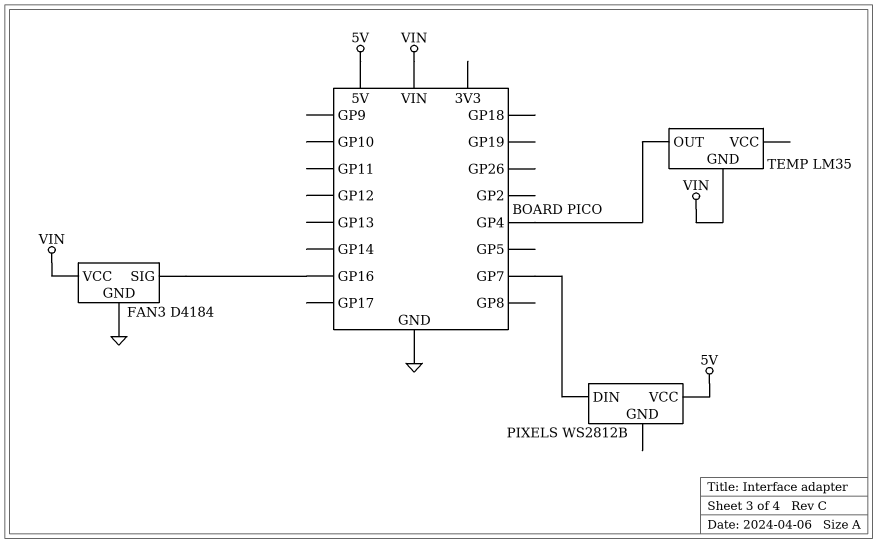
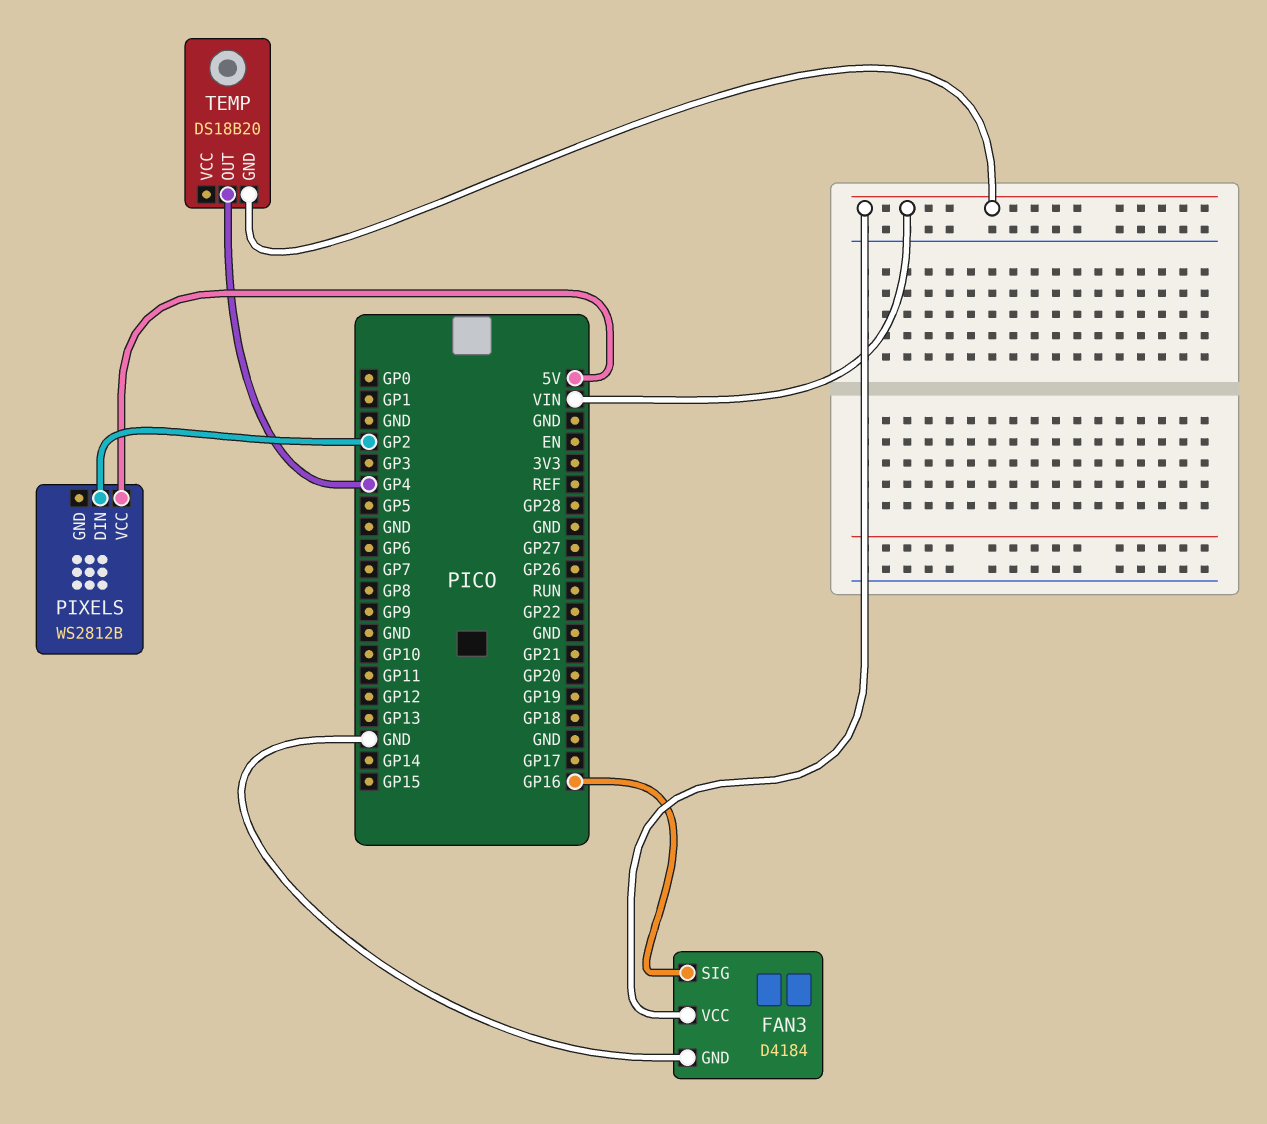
PIXELS pin DIN: GP7 -> GP2
TEMP: LM35 -> DS18B20

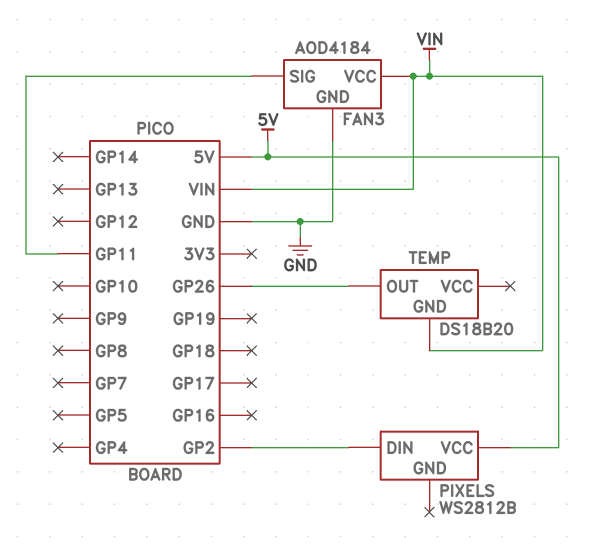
FAN3: D4184 -> AOD4184
FAN3 pin SIG: GP16 -> GP11
TEMP pin OUT: GP4 -> GP26

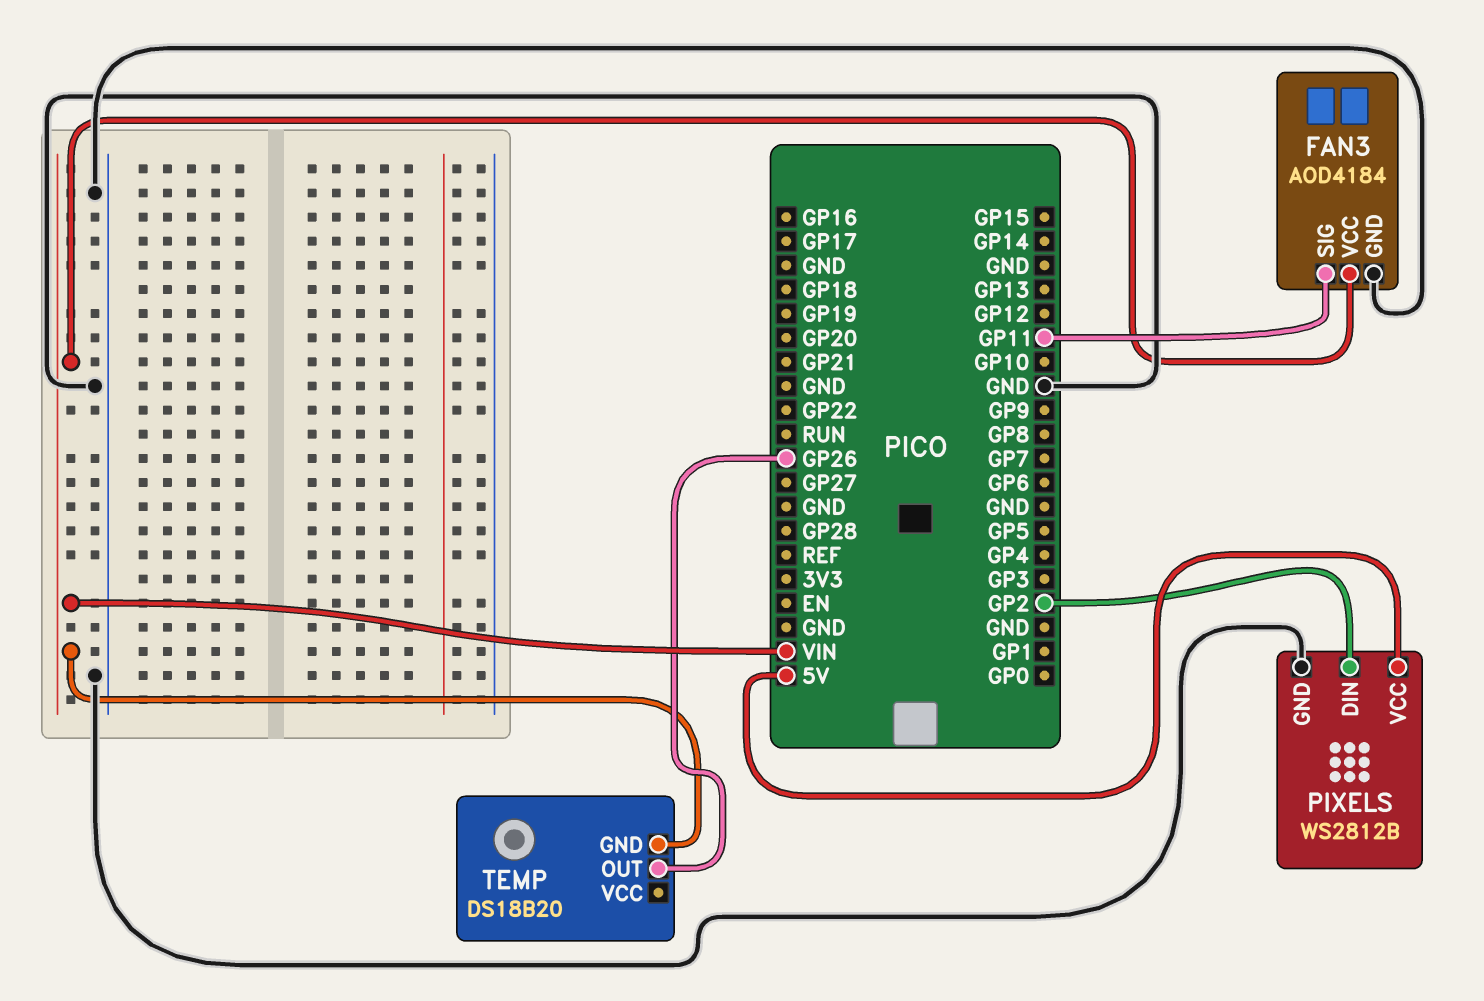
PIXELS pin GND: none -> GND

